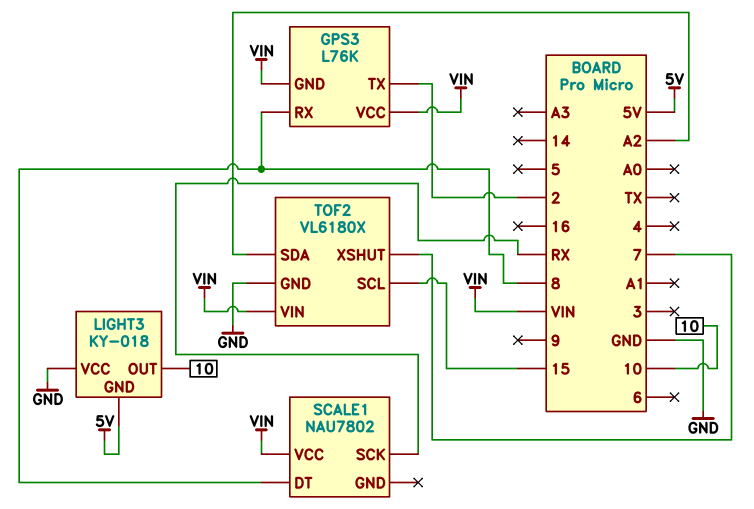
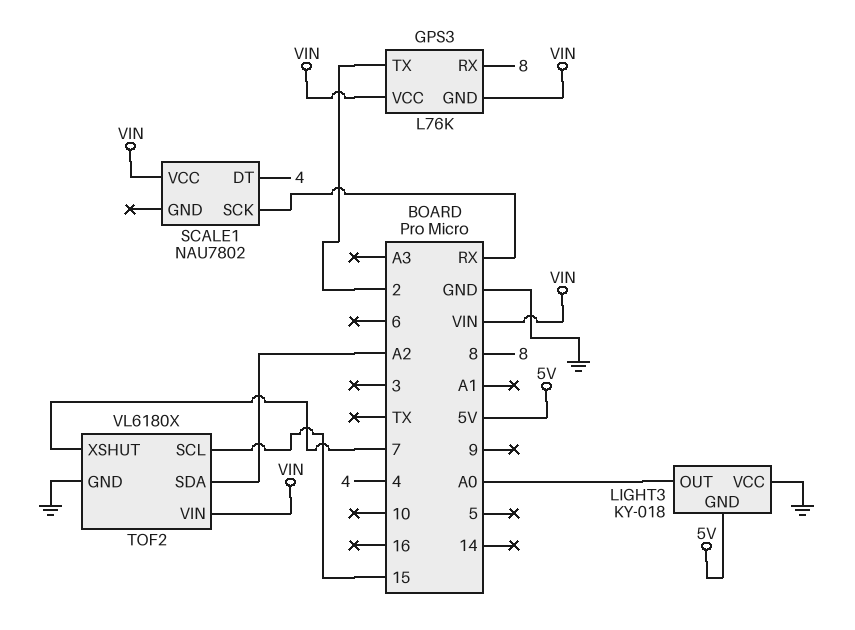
LIGHT3 pin OUT: 10 -> A0
SCALE1 pin DT: 8 -> 4

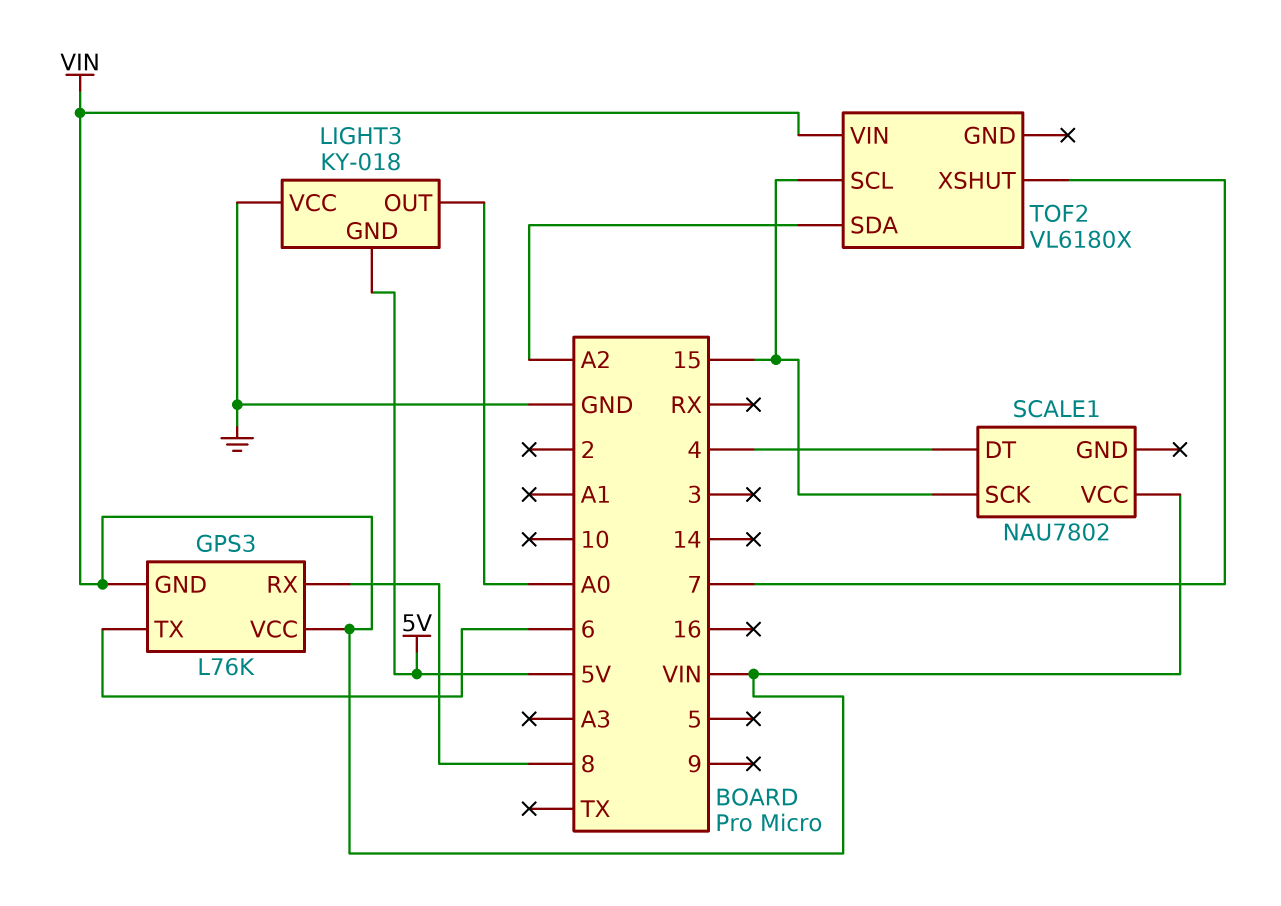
GPS3 pin TX: 2 -> 6
SCALE1 pin SCK: RX -> 15
TOF2 pin GND: GND -> none

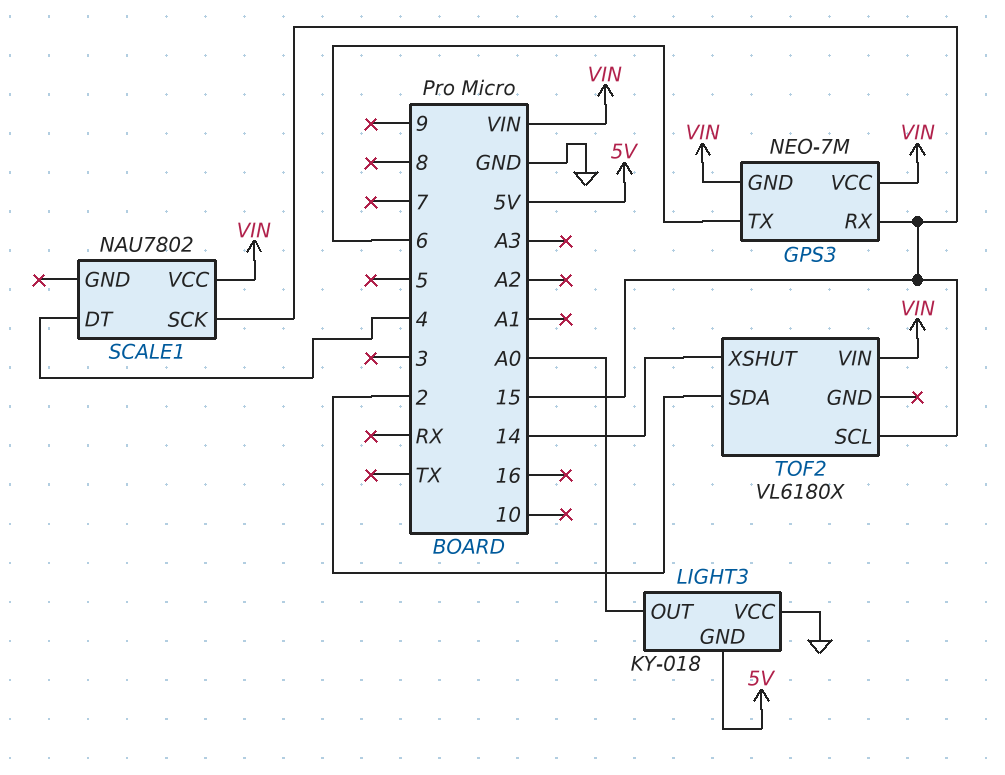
GPS3: L76K -> NEO-7M
GPS3 pin RX: 8 -> 15
TOF2 pin SDA: A2 -> 2
TOF2 pin XSHUT: 7 -> 14

